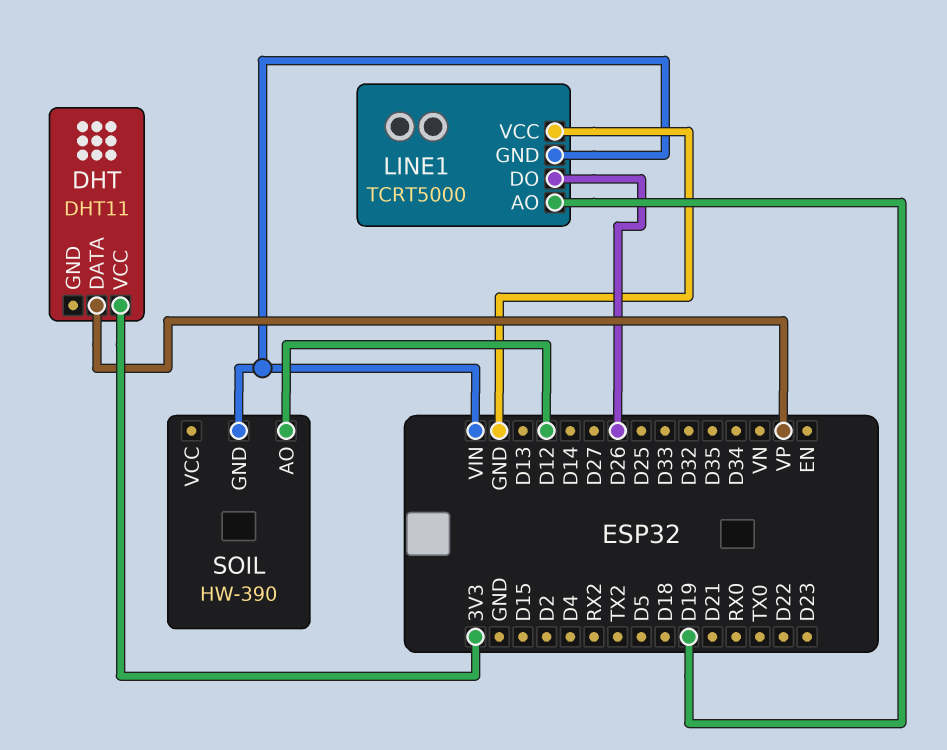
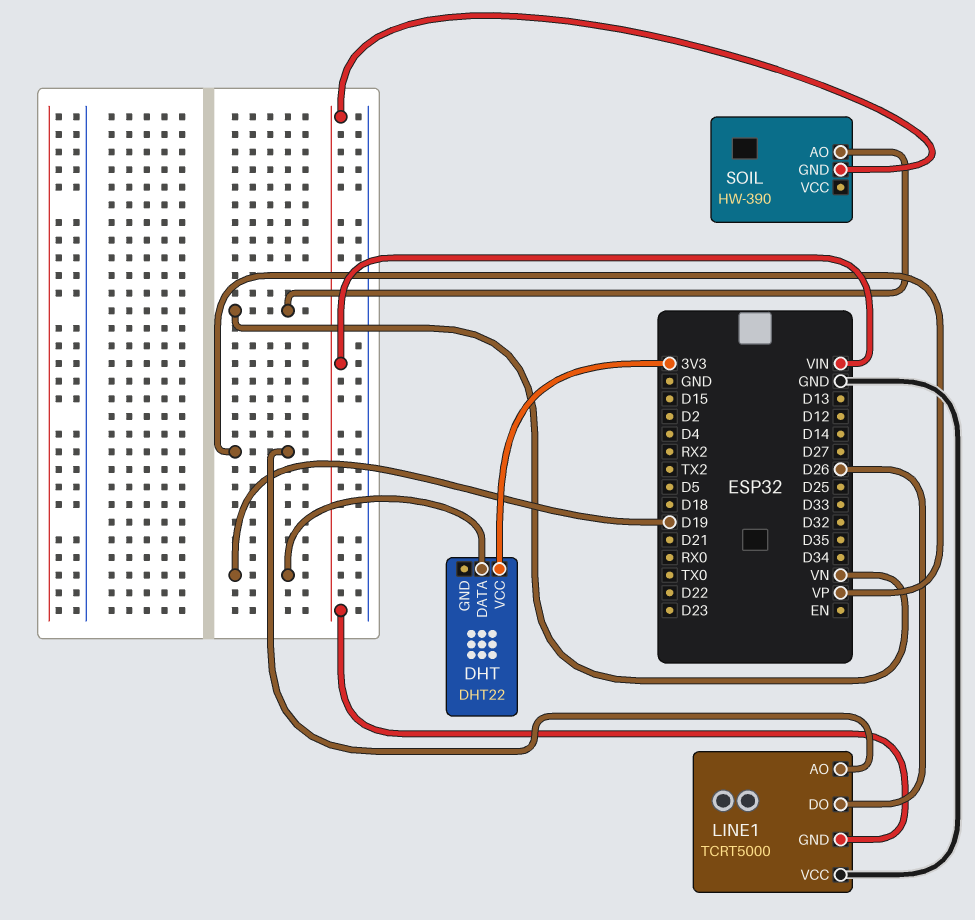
DHT: DHT11 -> DHT22
DHT pin DATA: VP -> D19
LINE1 pin AO: D19 -> VP
SOIL pin AO: D12 -> VN

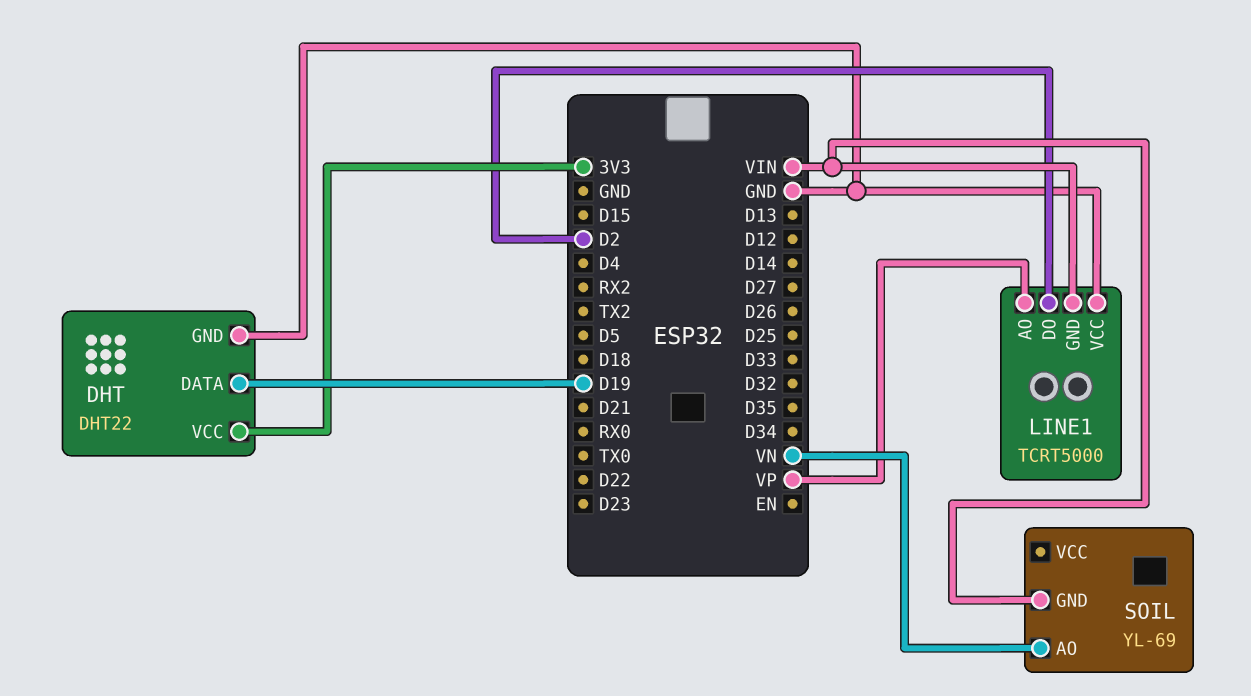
DHT pin GND: none -> GND
LINE1 pin DO: D26 -> D2
SOIL: HW-390 -> YL-69

